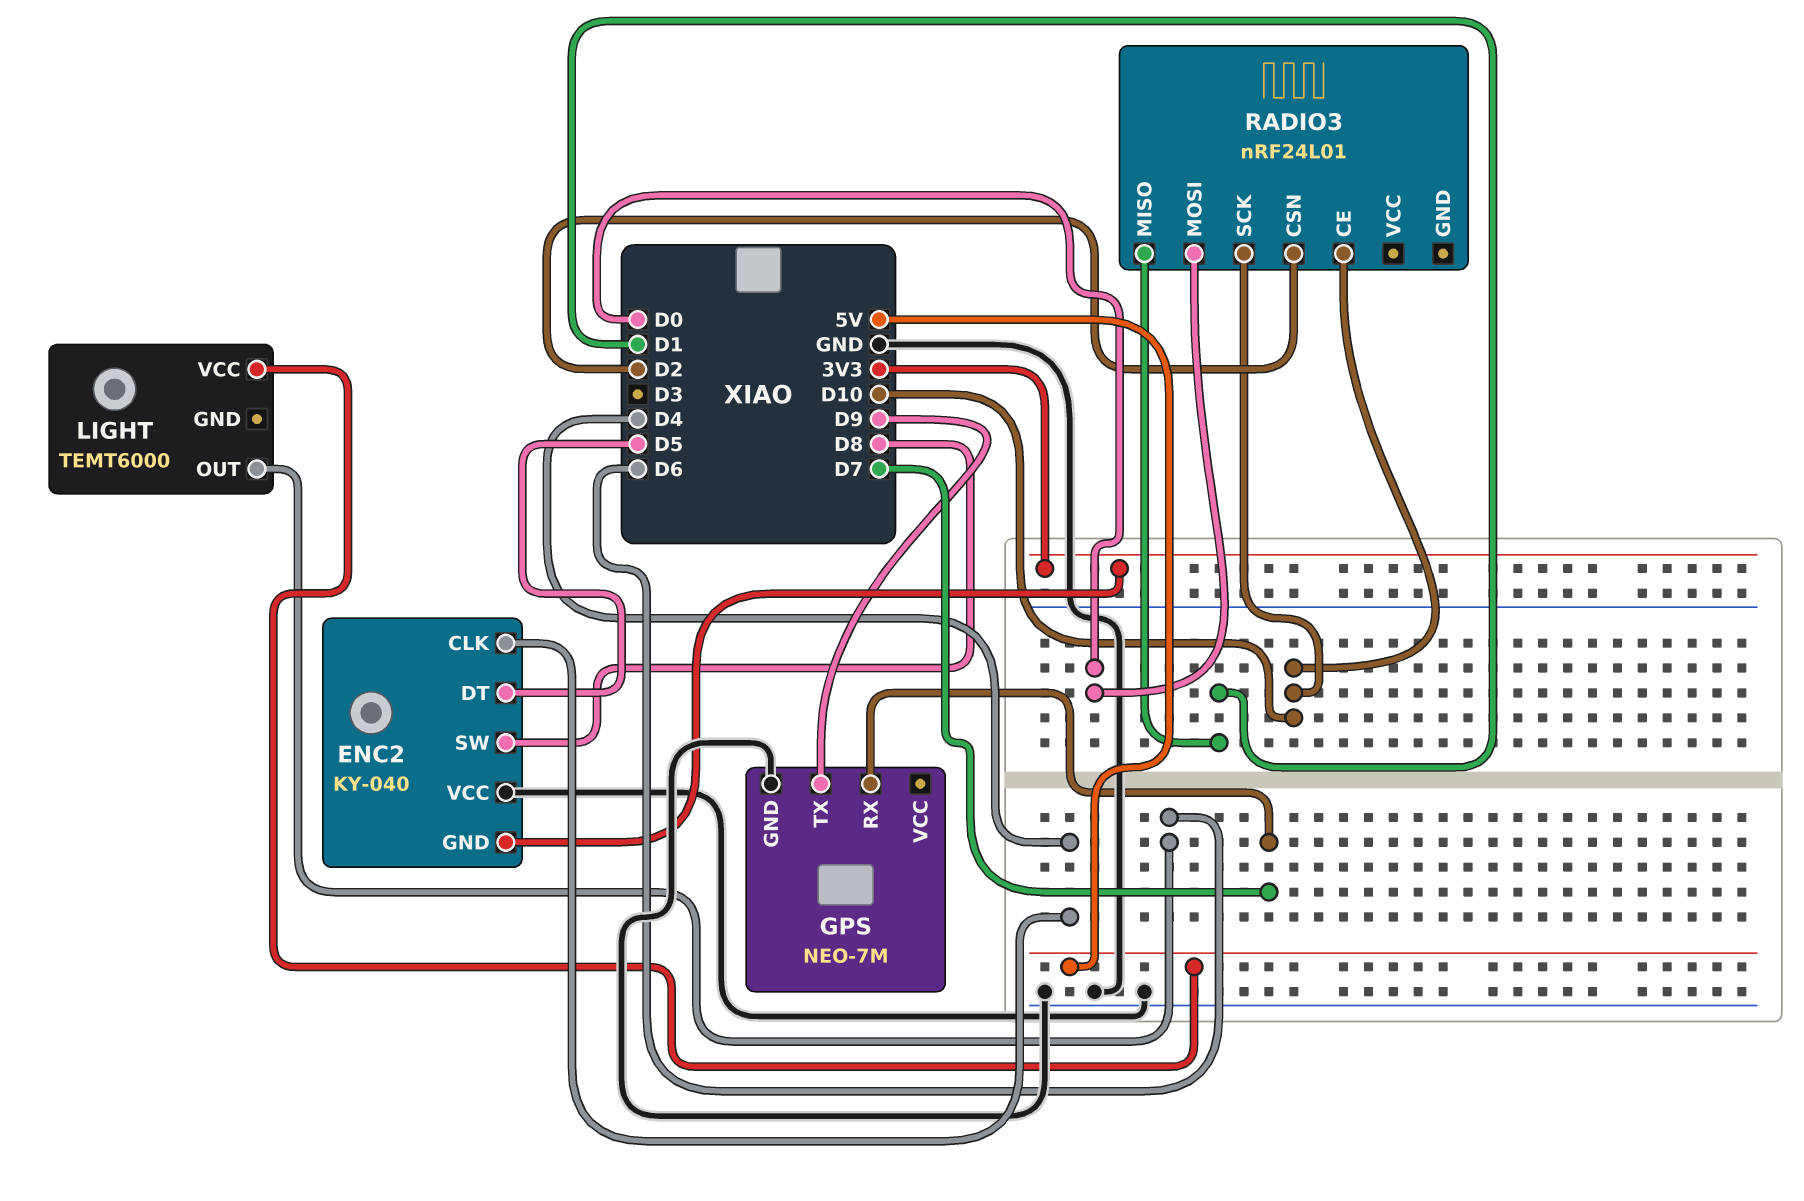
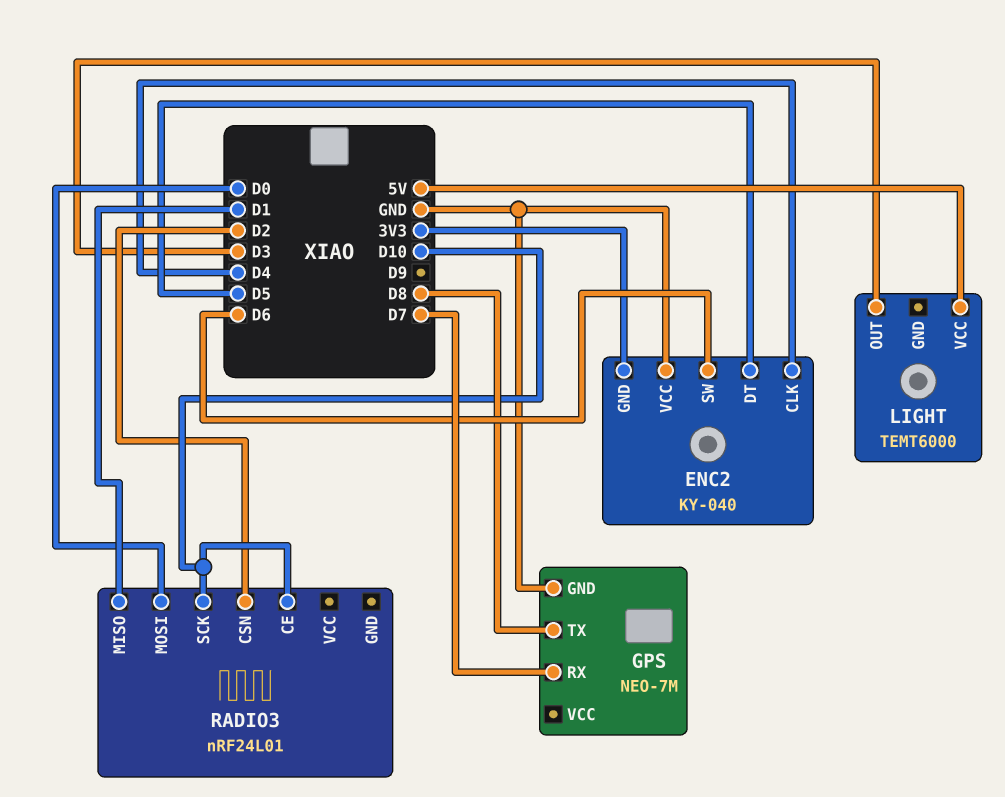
ENC2 pin SW: D8 -> D6
GPS pin TX: D9 -> D8
LIGHT pin OUT: D6 -> D3

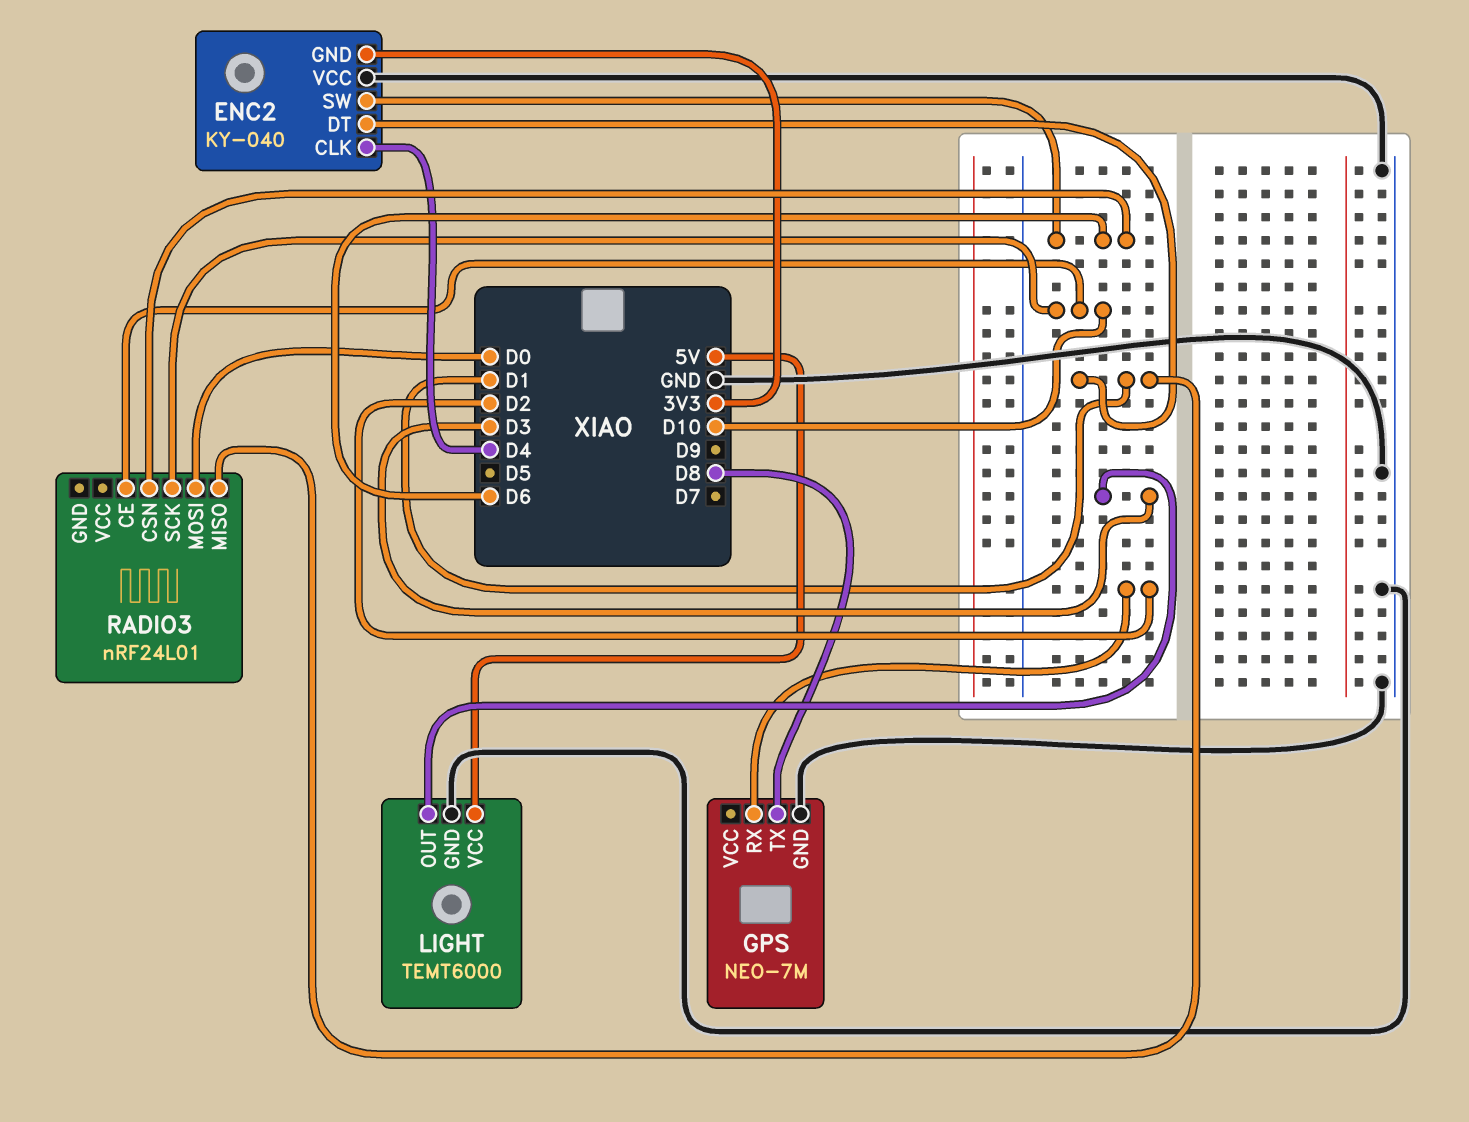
ENC2 pin DT: D5 -> D1
GPS pin RX: D7 -> D2
LIGHT pin GND: none -> GND
RADIO3 pin CSN: D2 -> D6

